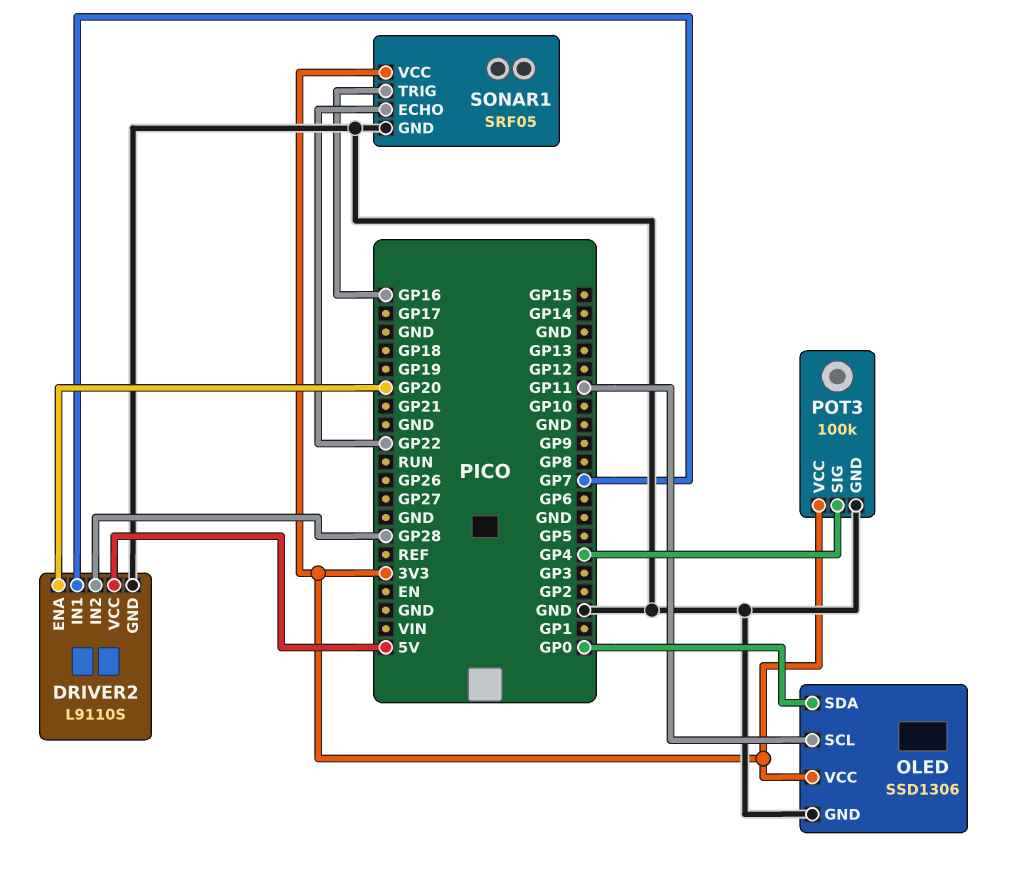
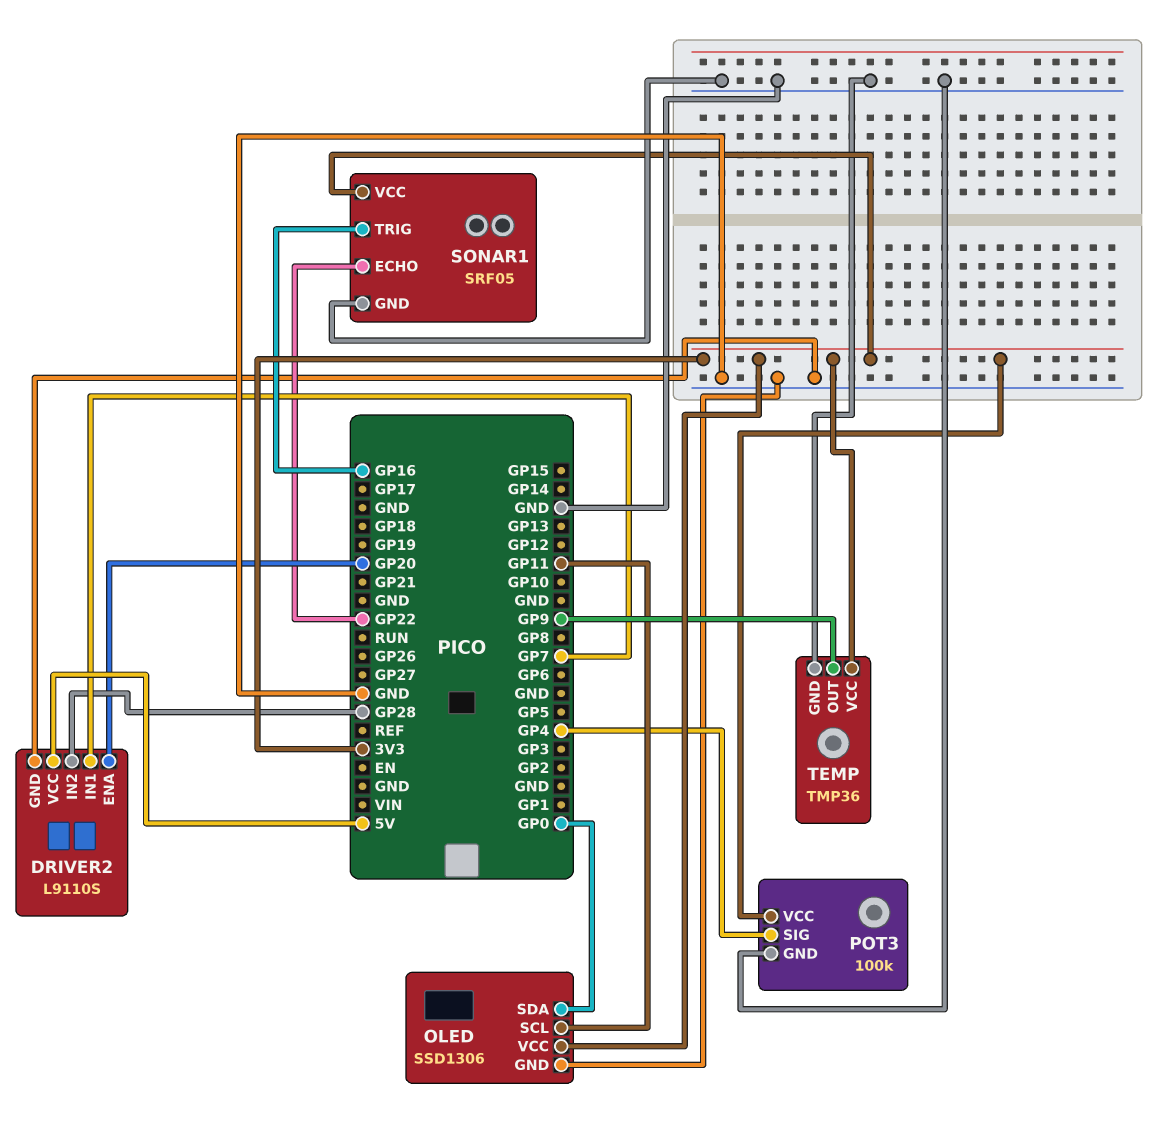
TEMP: none -> TMP36
TEMP pin GND: none -> GND
TEMP pin OUT: none -> GP9
TEMP pin VCC: none -> 3V3

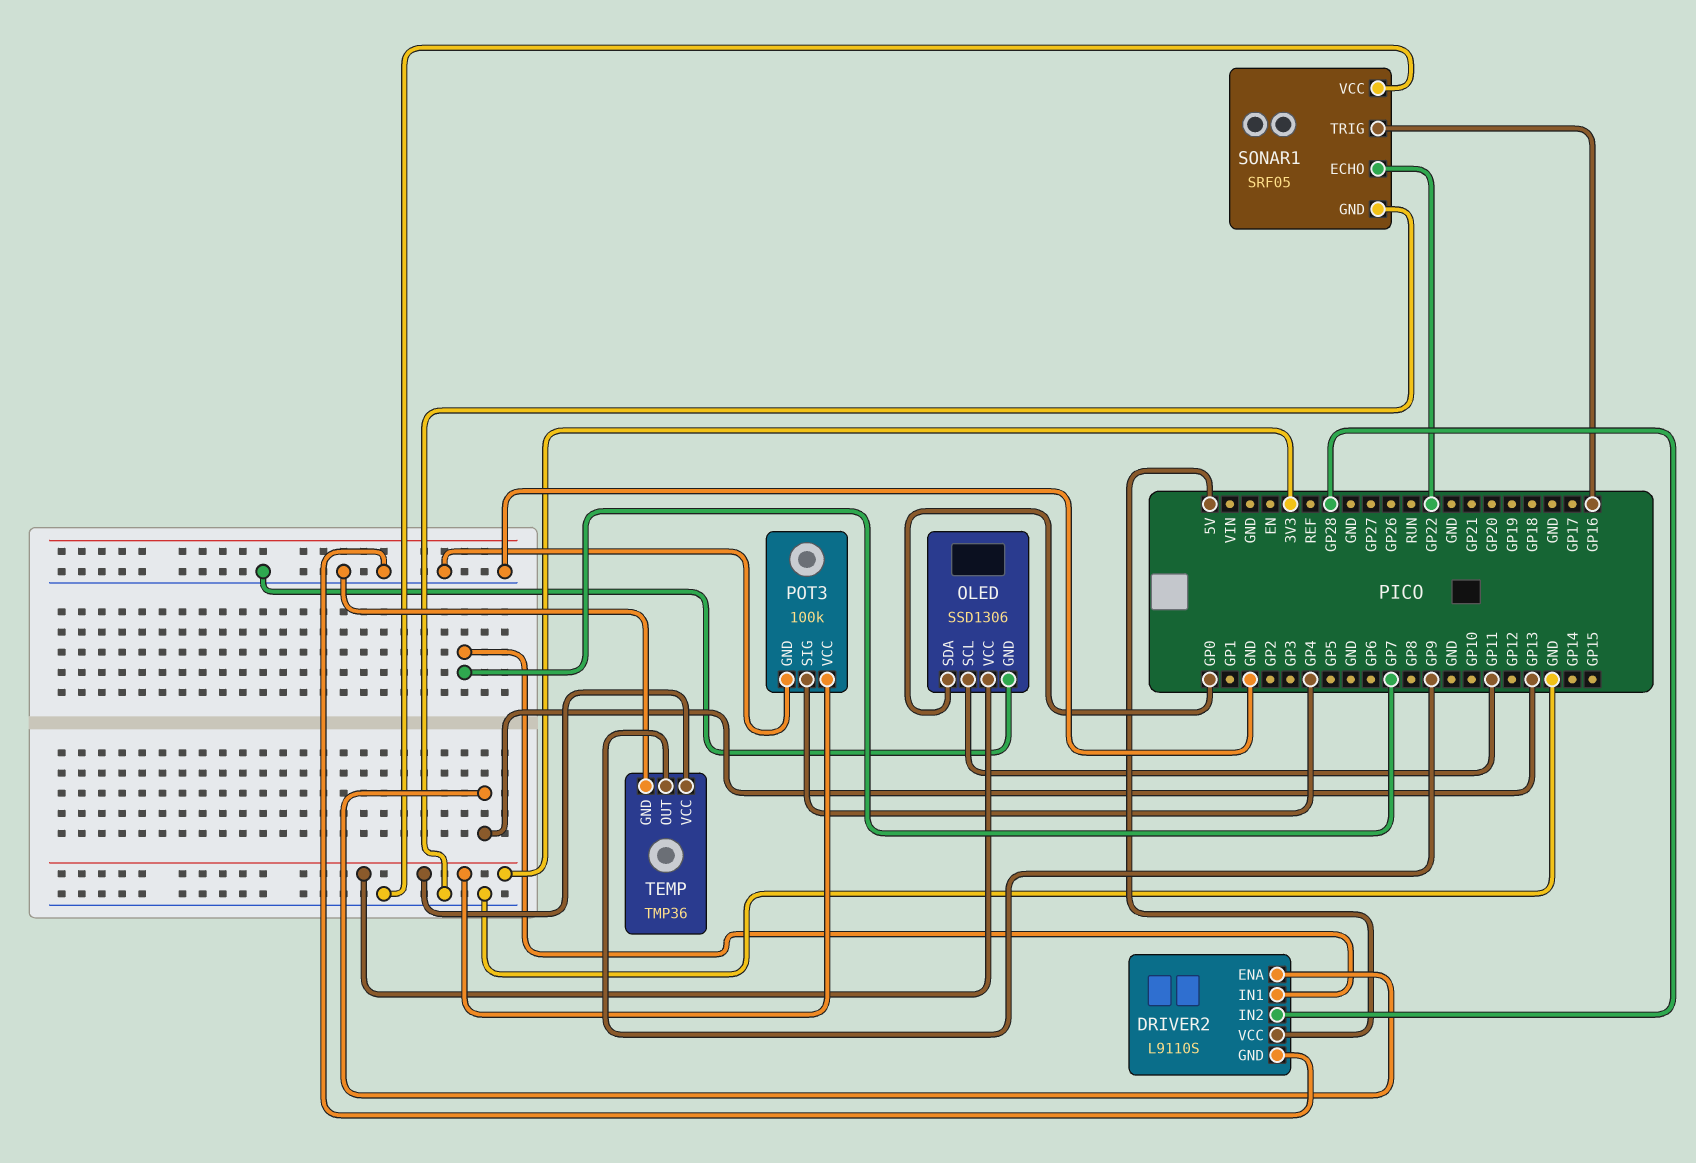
DRIVER2 pin ENA: GP20 -> GP13
SONAR1 pin VCC: 3V3 -> GND

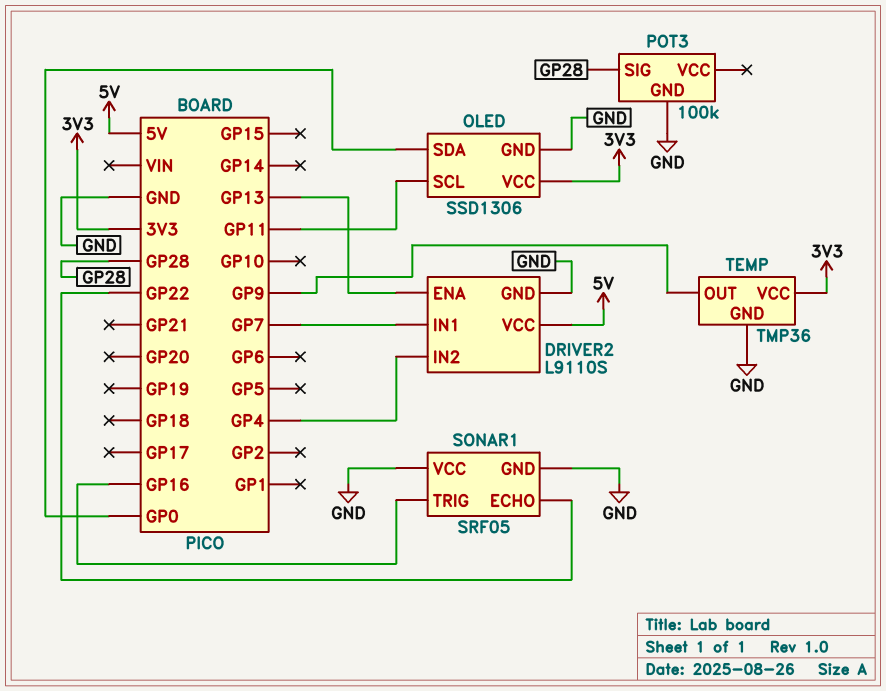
DRIVER2 pin IN2: GP28 -> GP4
POT3 pin SIG: GP4 -> GP28
POT3 pin VCC: 3V3 -> none

